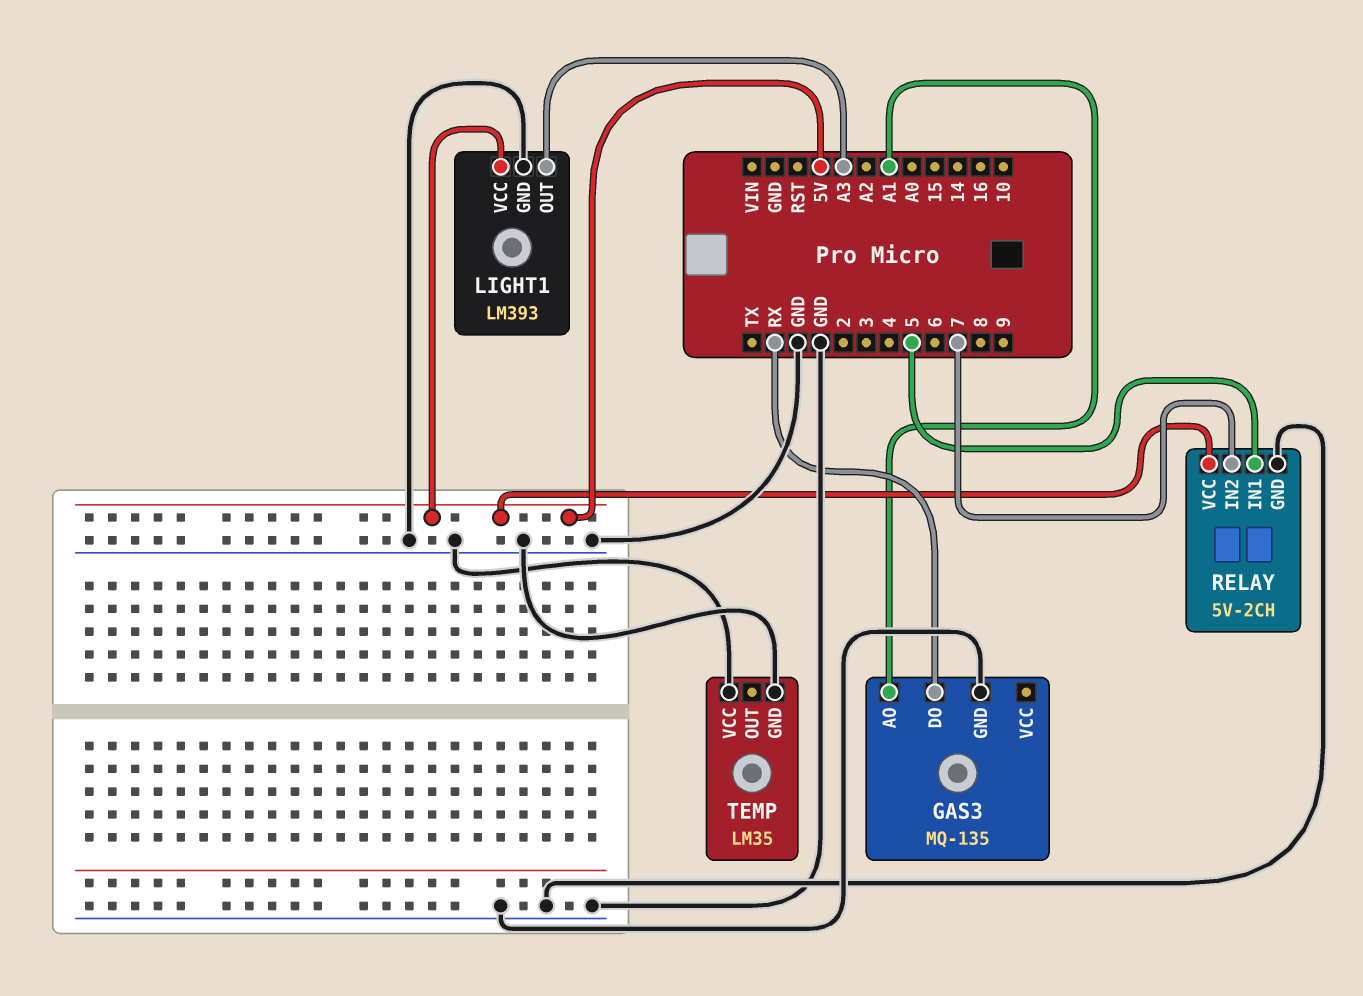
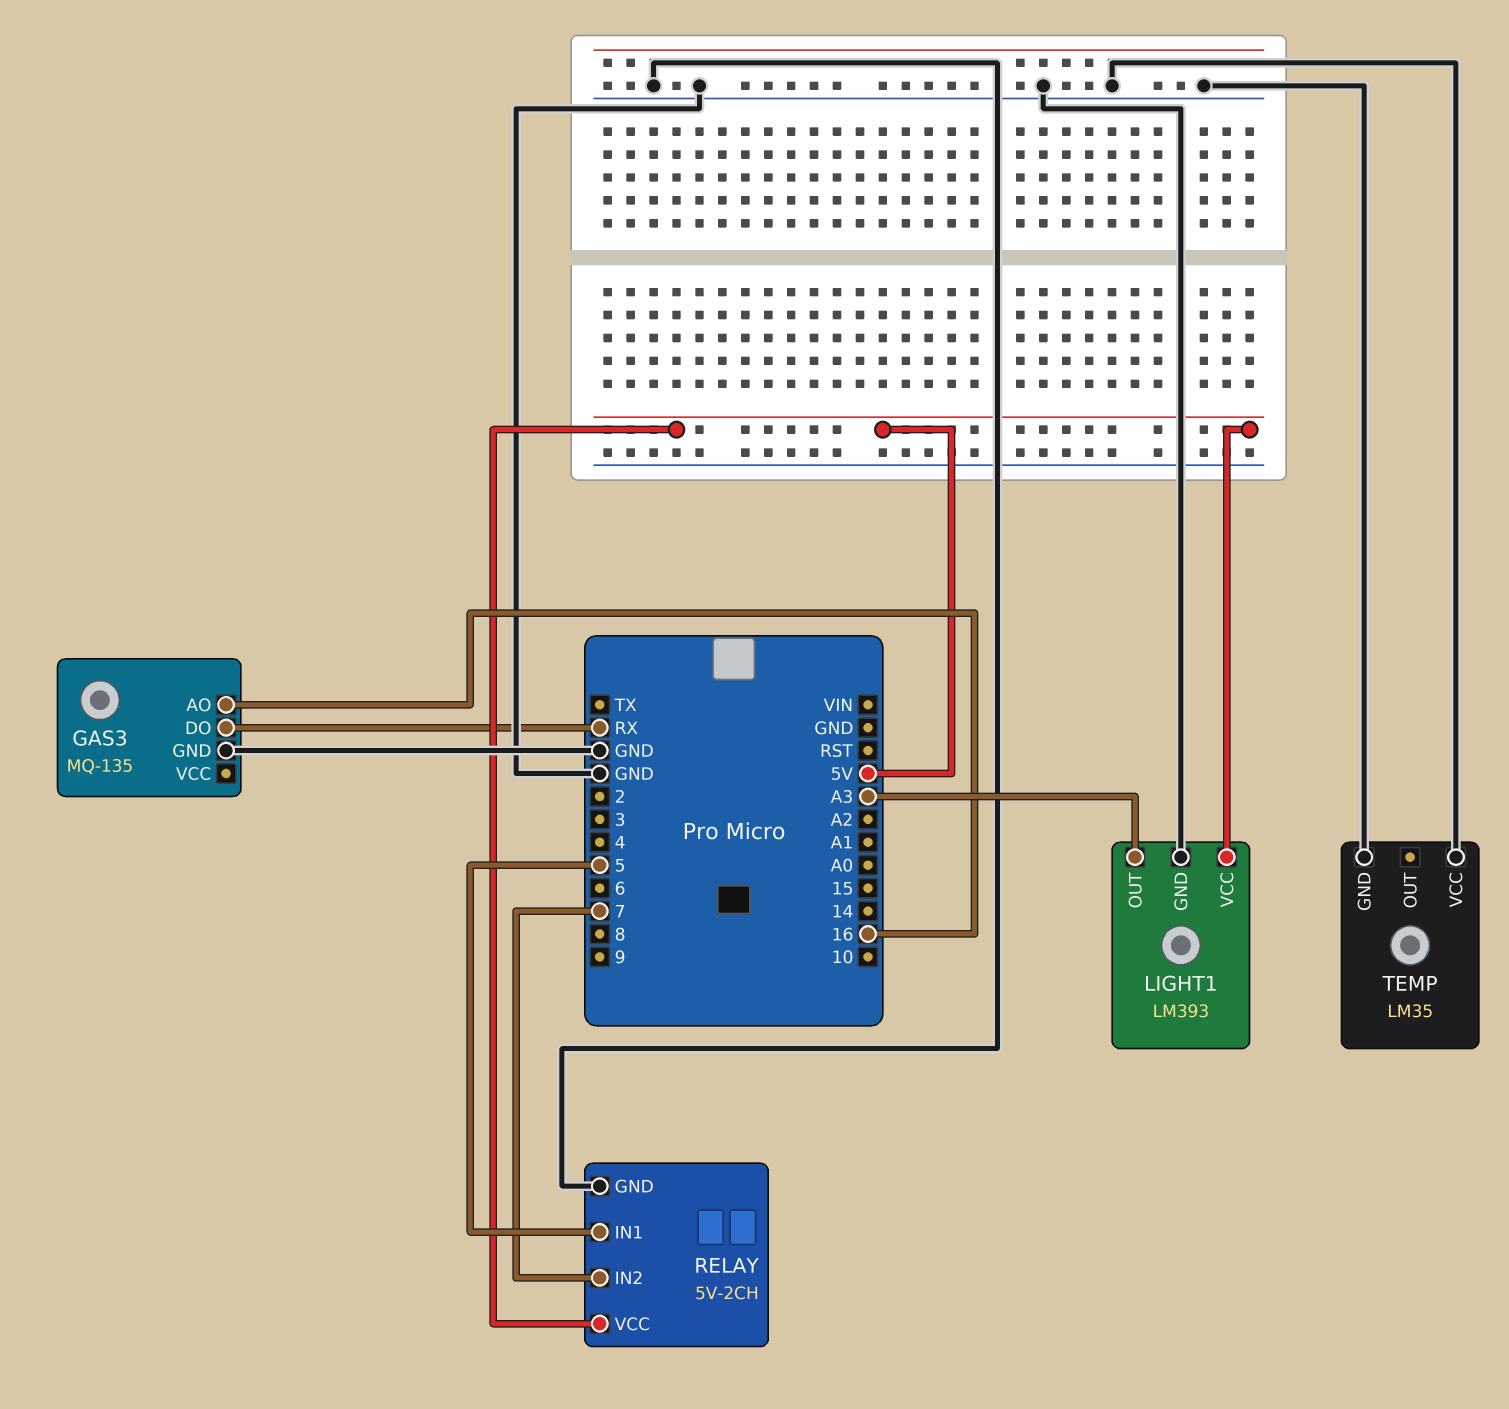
GAS3 pin AO: A1 -> 16

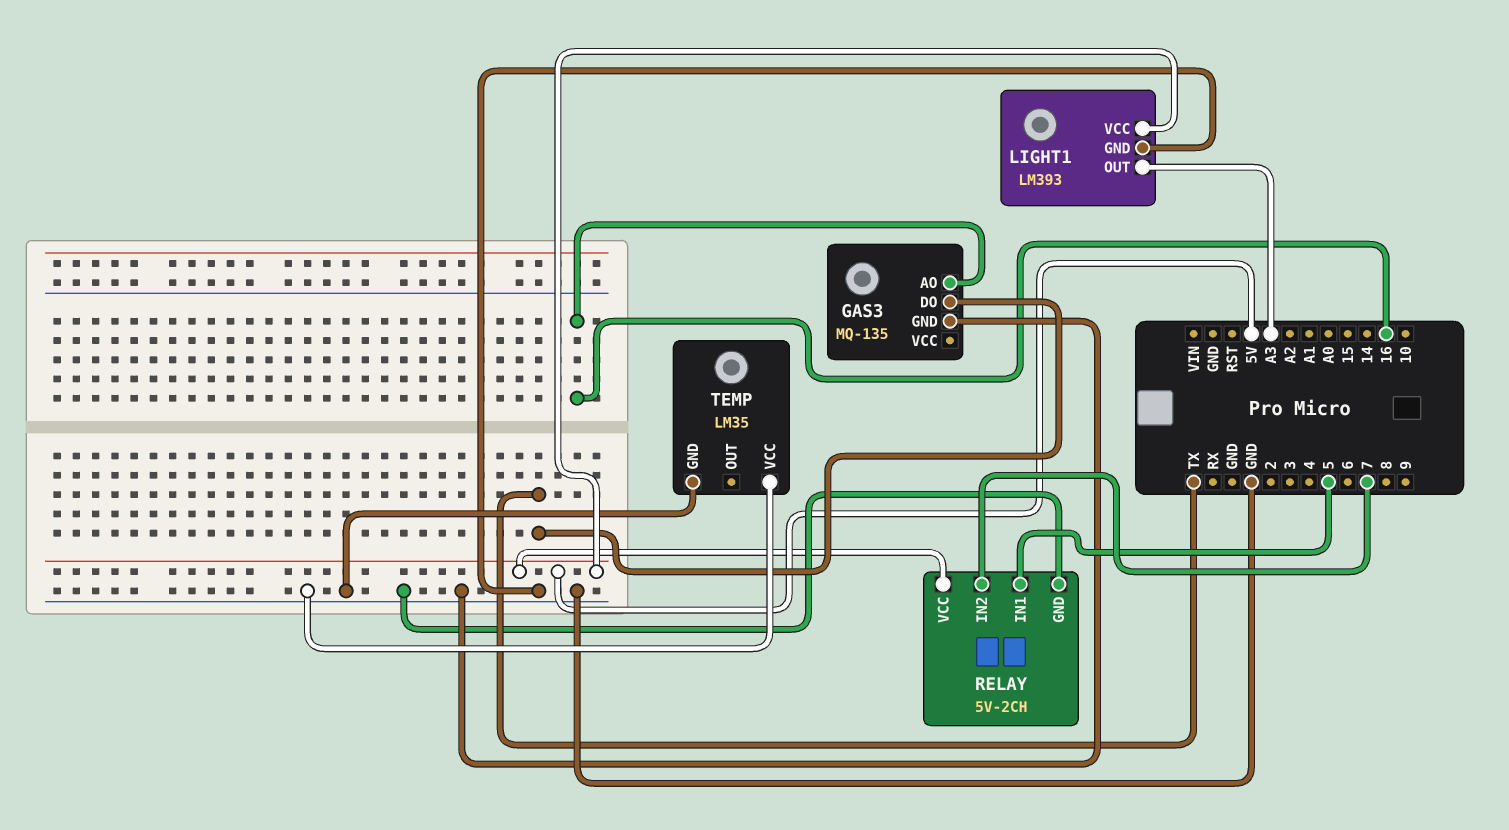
GAS3 pin DO: RX -> TX

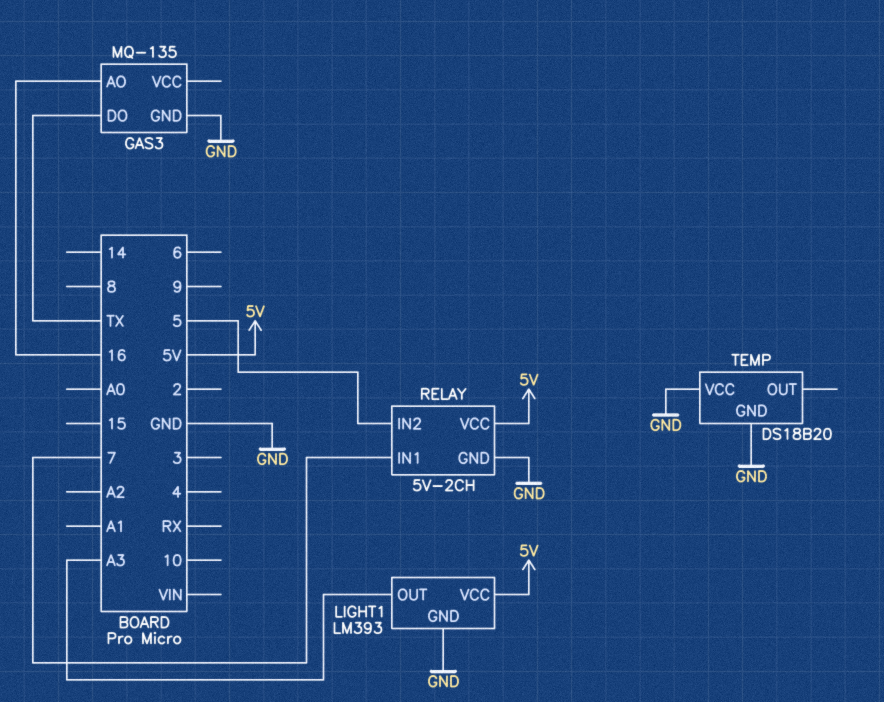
RELAY pin IN1: 5 -> 7
RELAY pin IN2: 7 -> 5
TEMP: LM35 -> DS18B20

